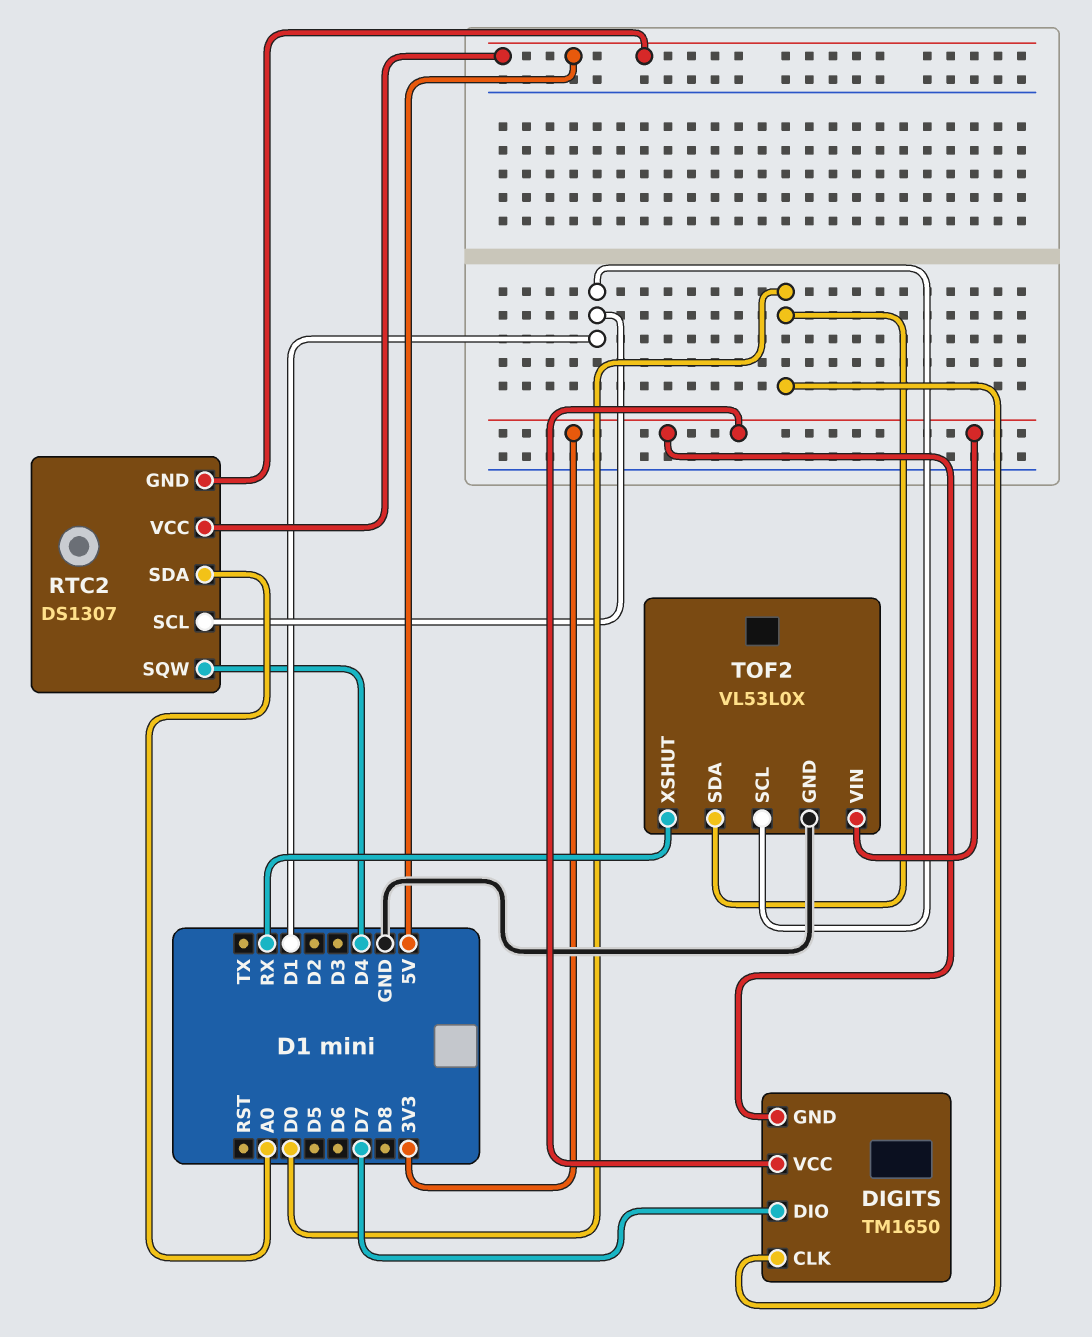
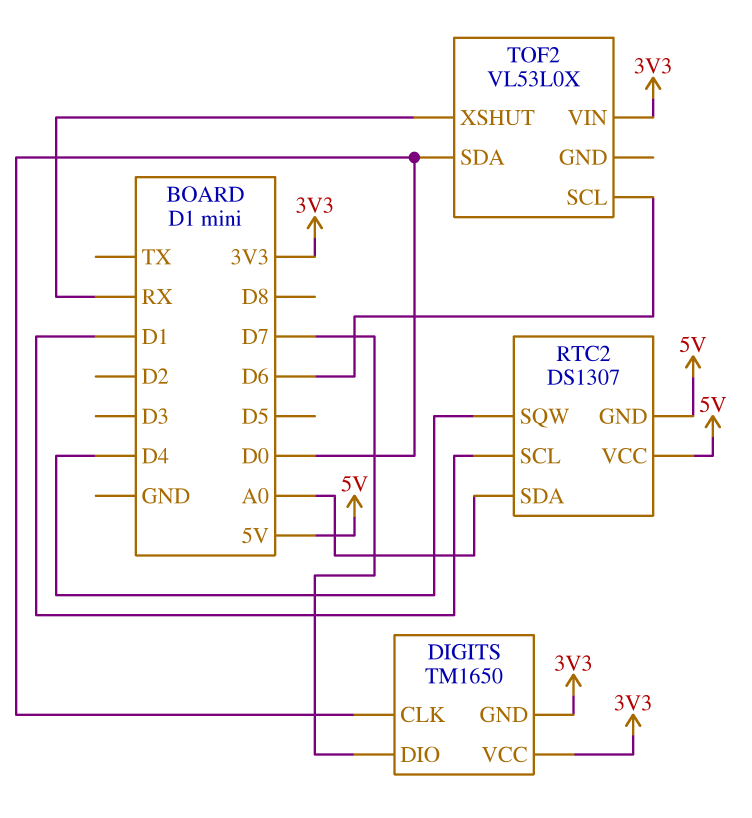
TOF2 pin GND: GND -> none
TOF2 pin SCL: D1 -> D6

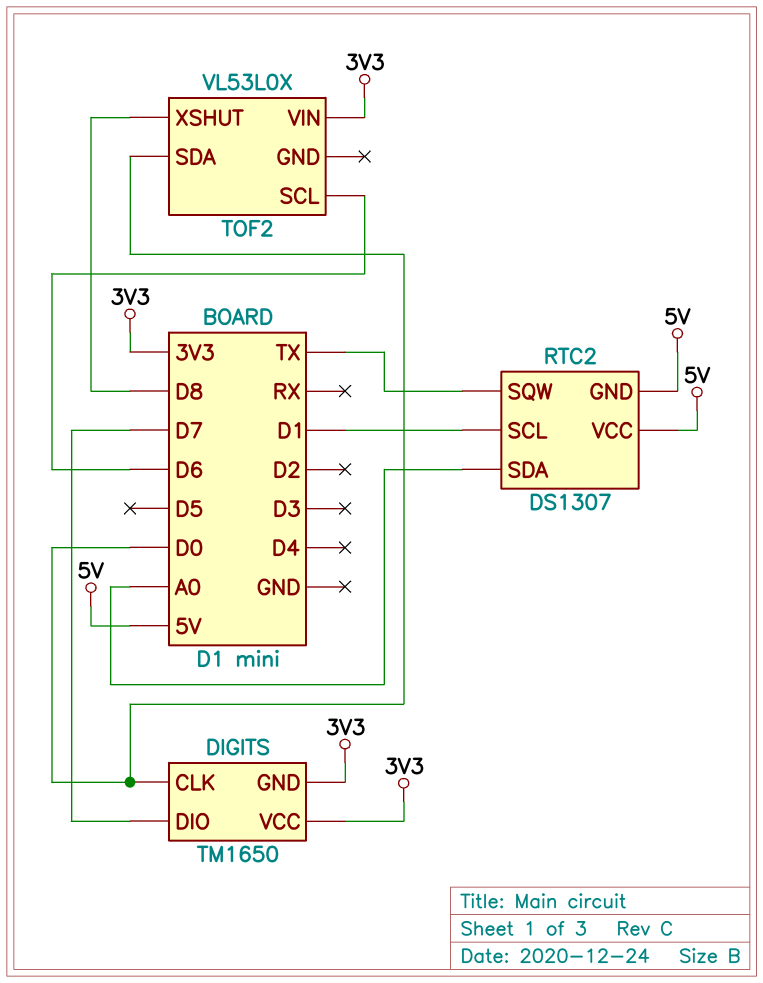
RTC2 pin SQW: D4 -> TX
TOF2 pin XSHUT: RX -> D8

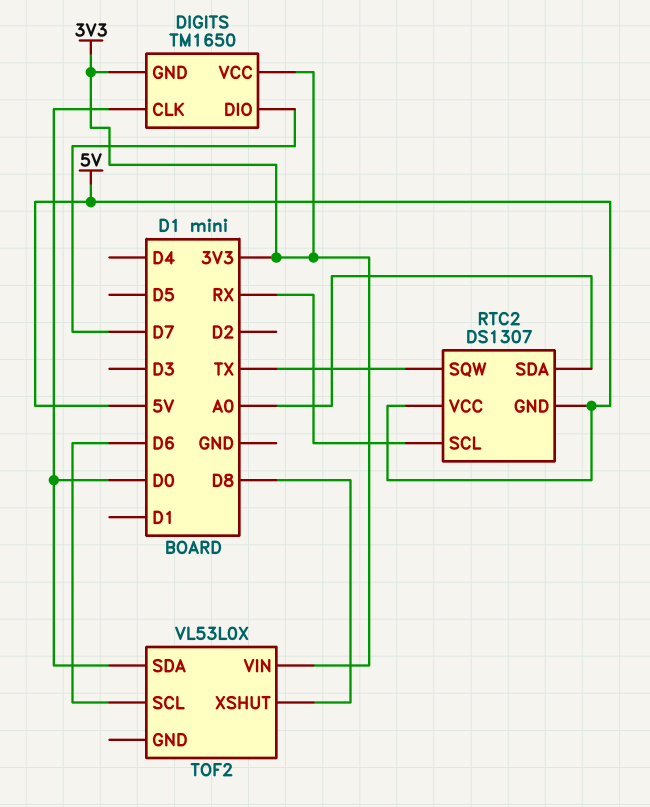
RTC2 pin SCL: D1 -> RX

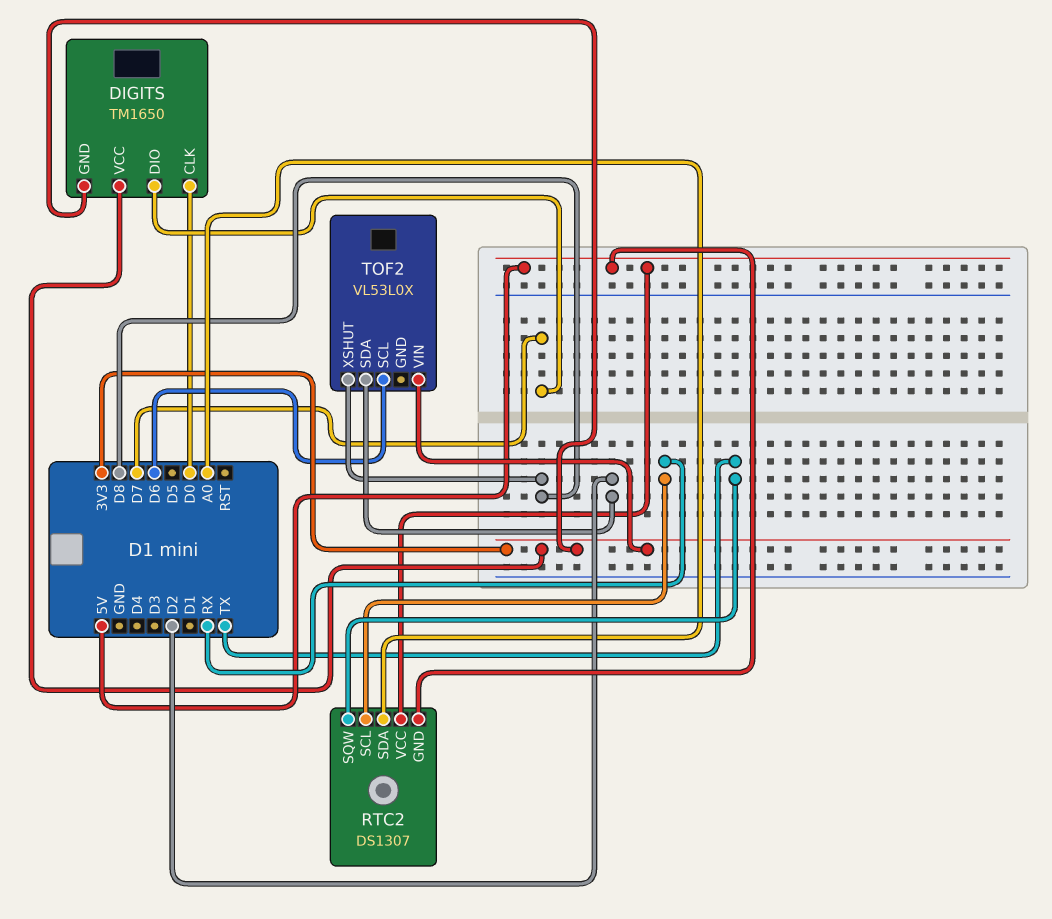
TOF2 pin SDA: D0 -> D2

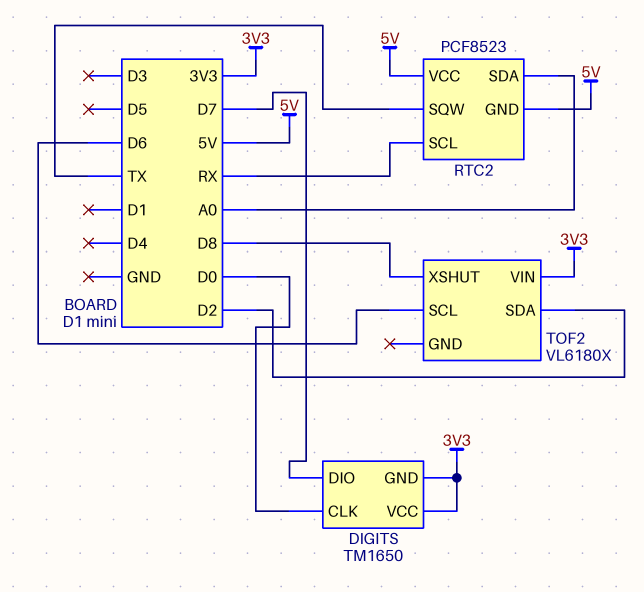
RTC2: DS1307 -> PCF8523
TOF2: VL53L0X -> VL6180X

